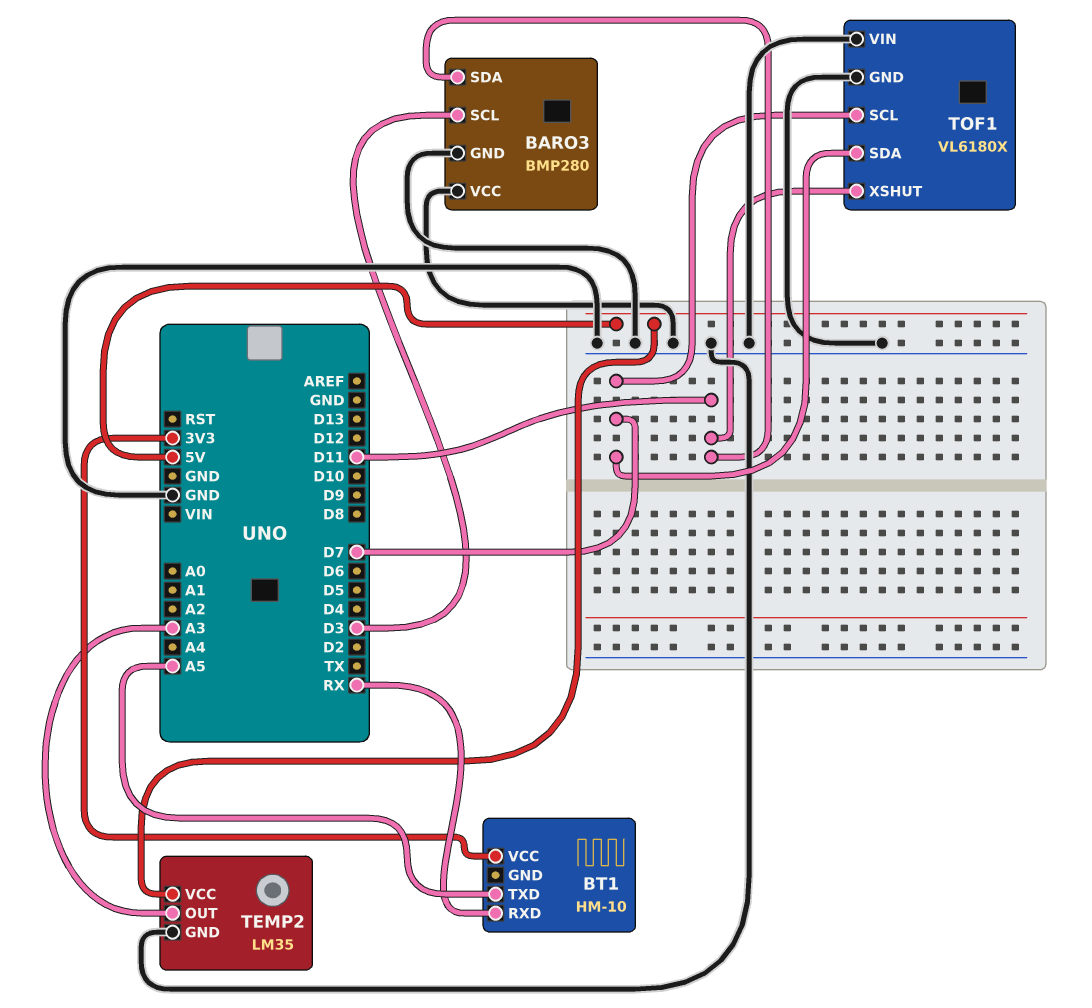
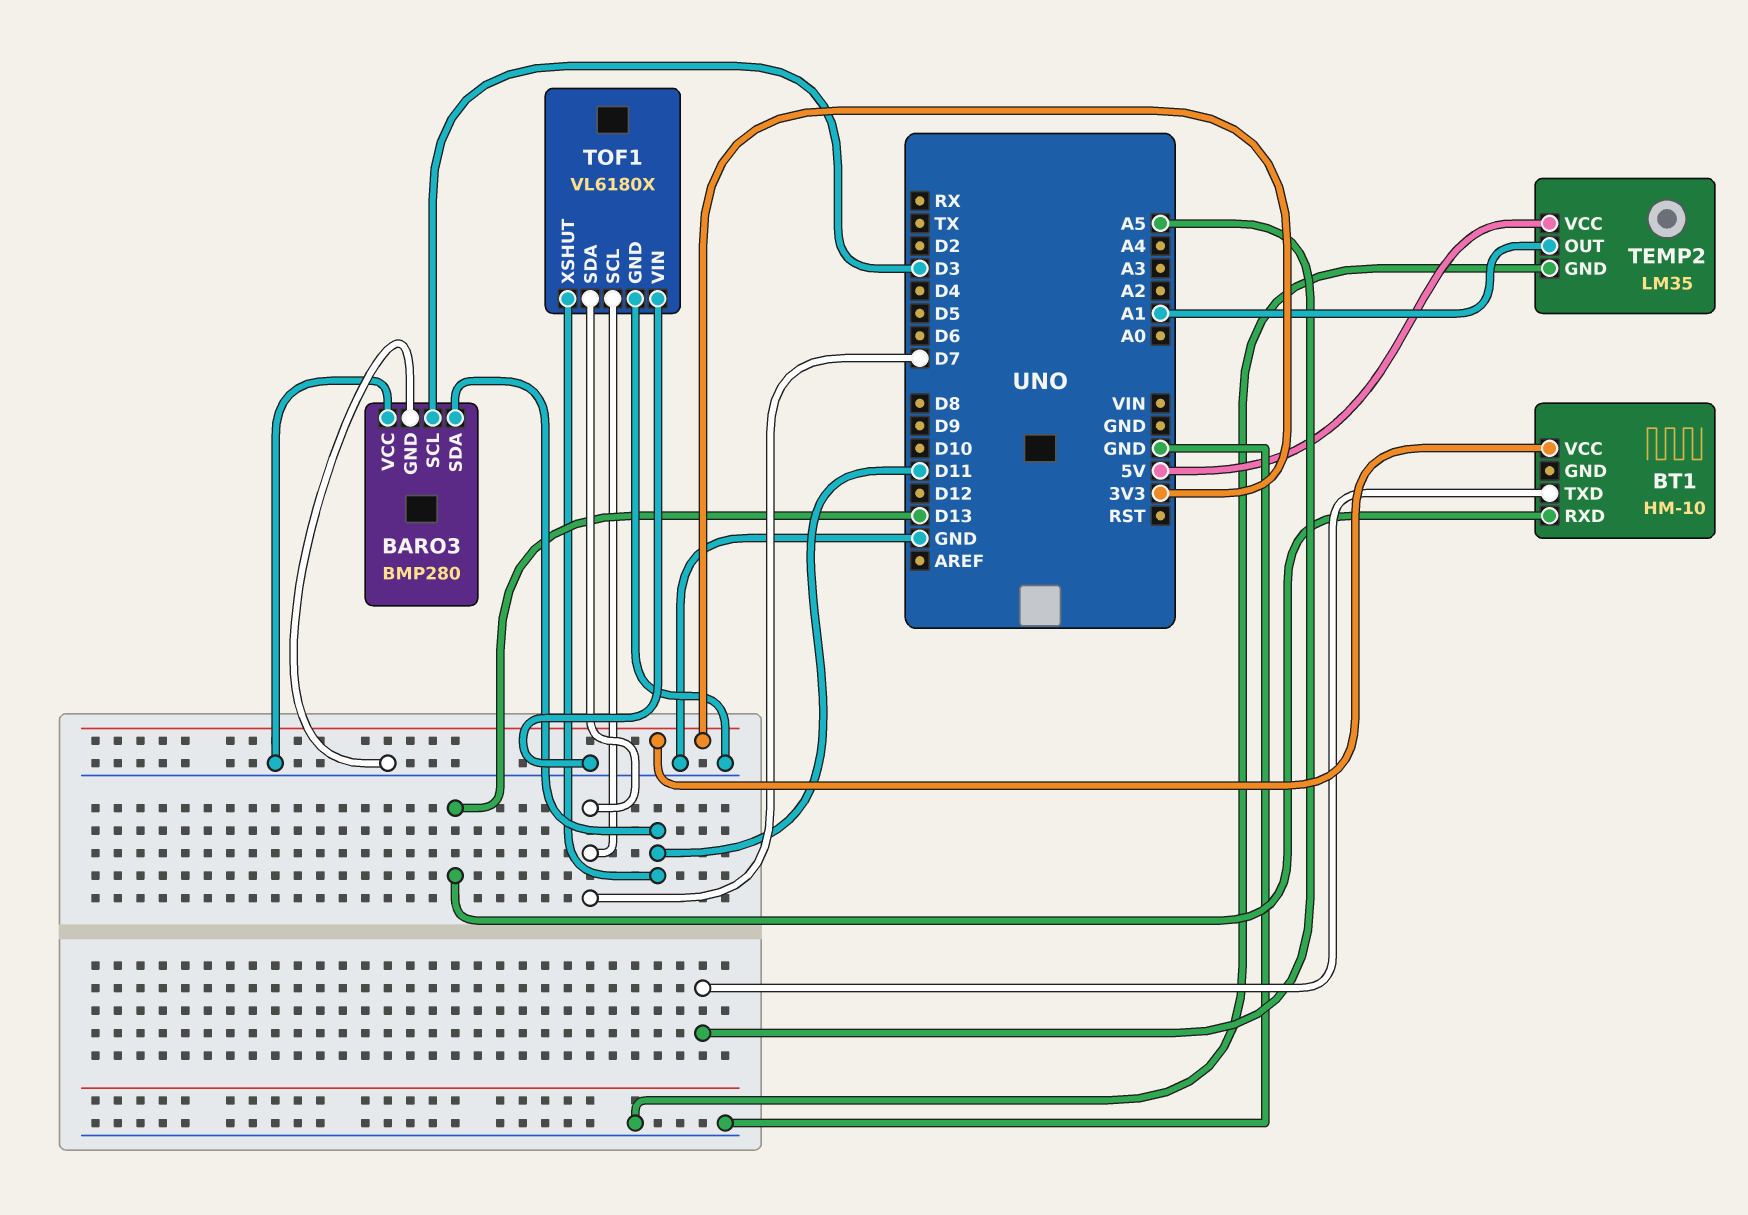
BT1 pin RXD: RX -> D13
TEMP2 pin OUT: A3 -> A1

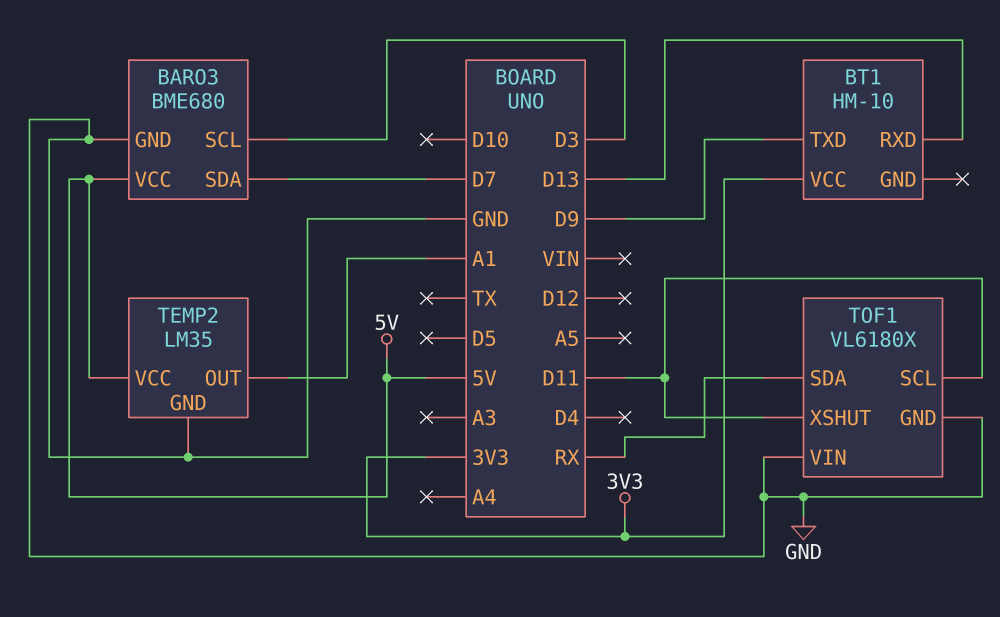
BARO3: BMP280 -> BME680
BARO3 pin SDA: D11 -> D7
BARO3 pin VCC: GND -> 5V
BT1 pin TXD: A5 -> D9
TOF1 pin SCL: D7 -> D11
TOF1 pin SDA: D7 -> RX

